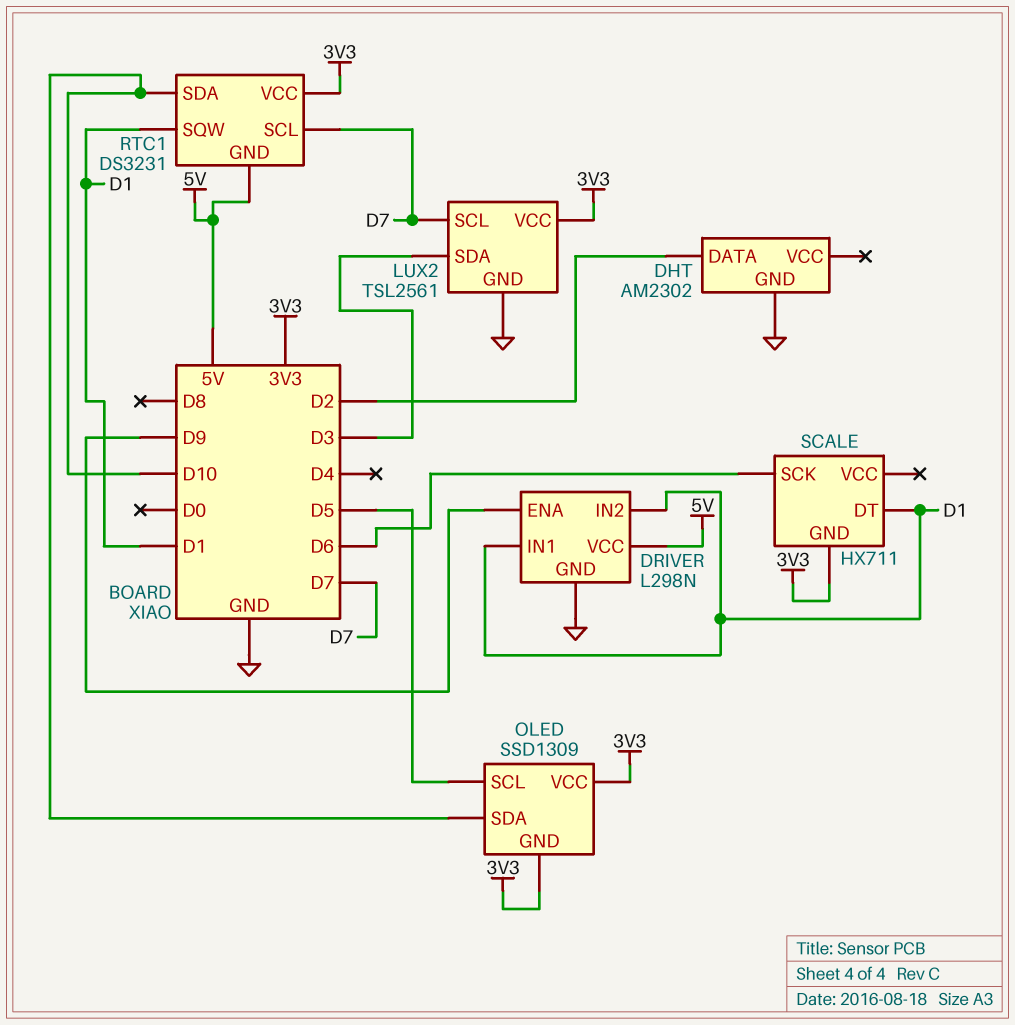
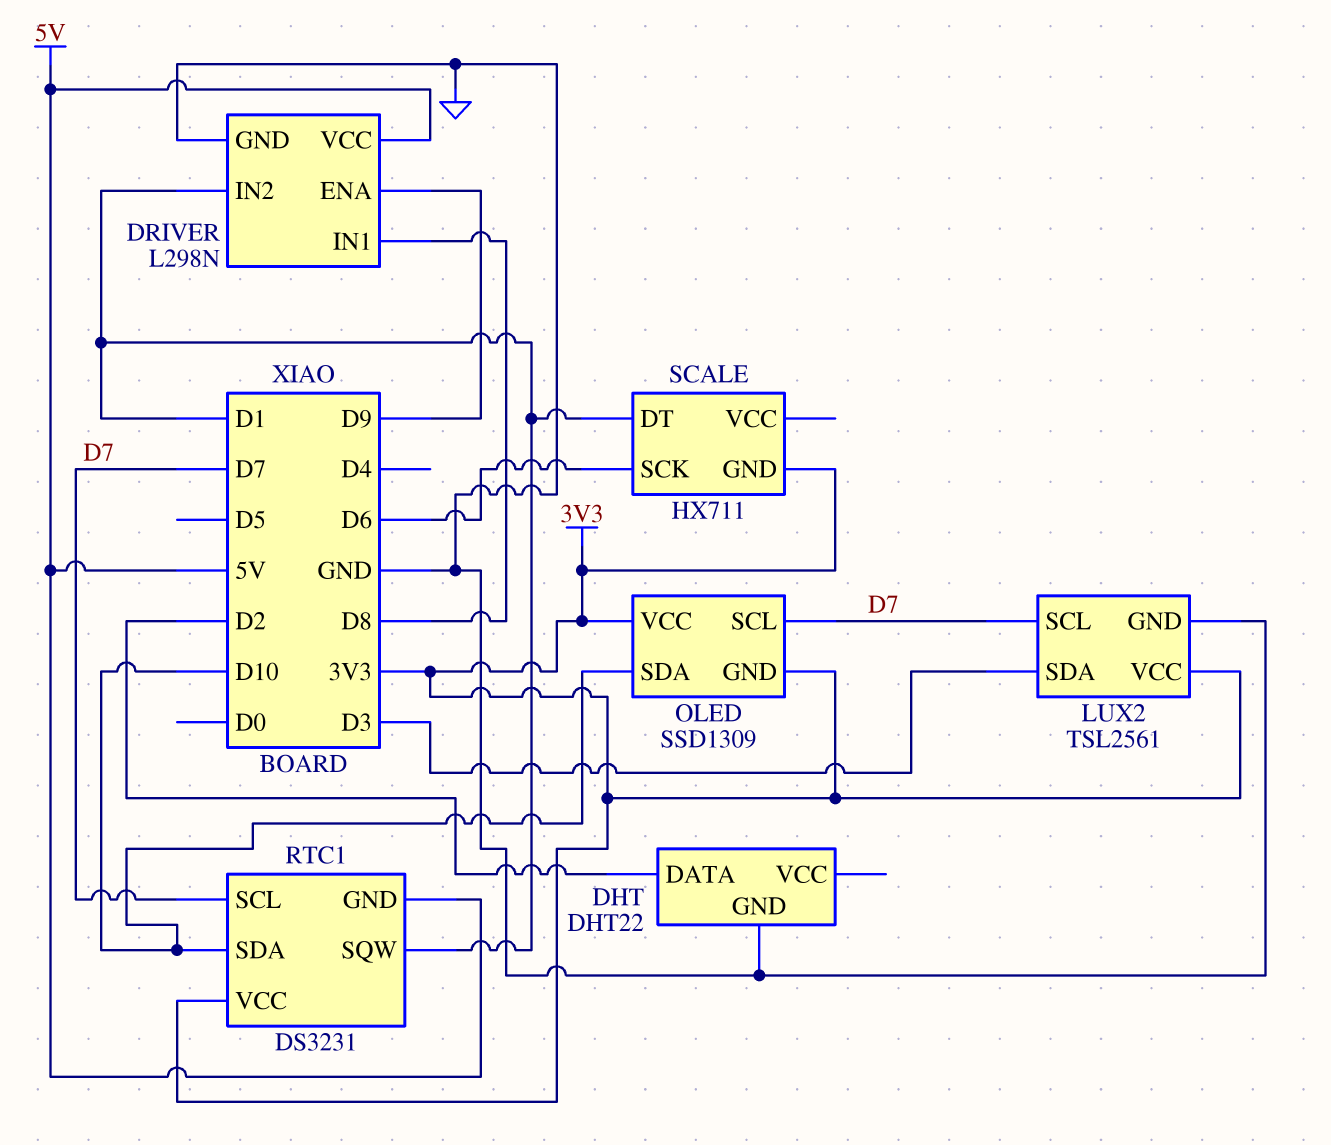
DHT: AM2302 -> DHT22
DRIVER pin IN1: D1 -> D8
OLED pin SCL: D5 -> D7

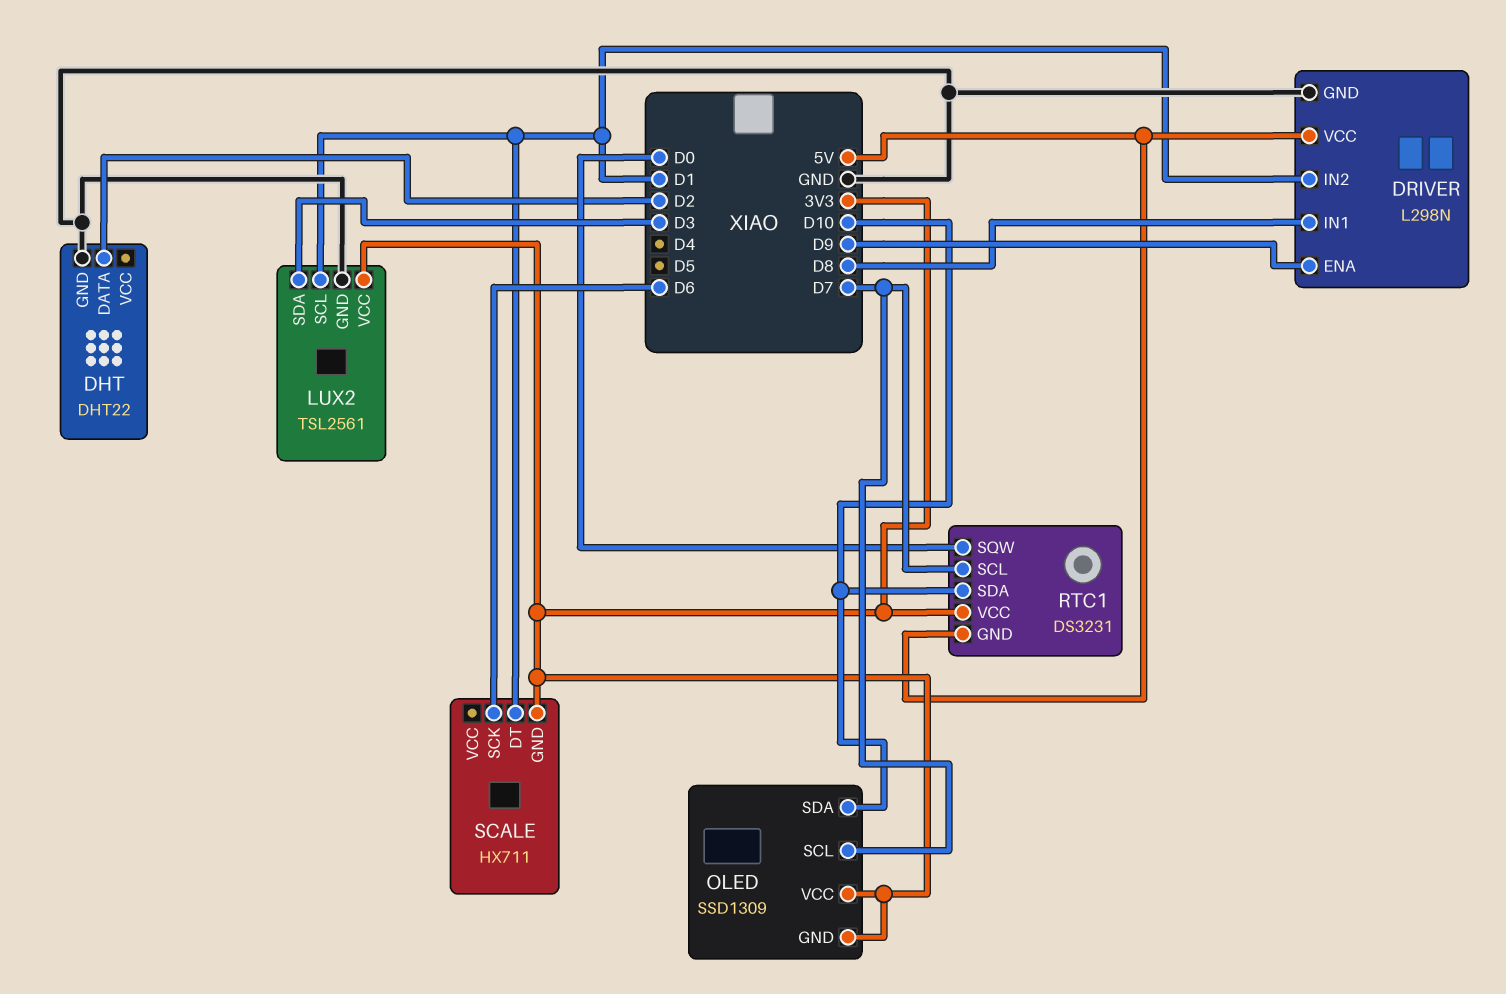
LUX2 pin SCL: D7 -> D1
RTC1 pin SQW: D1 -> D0

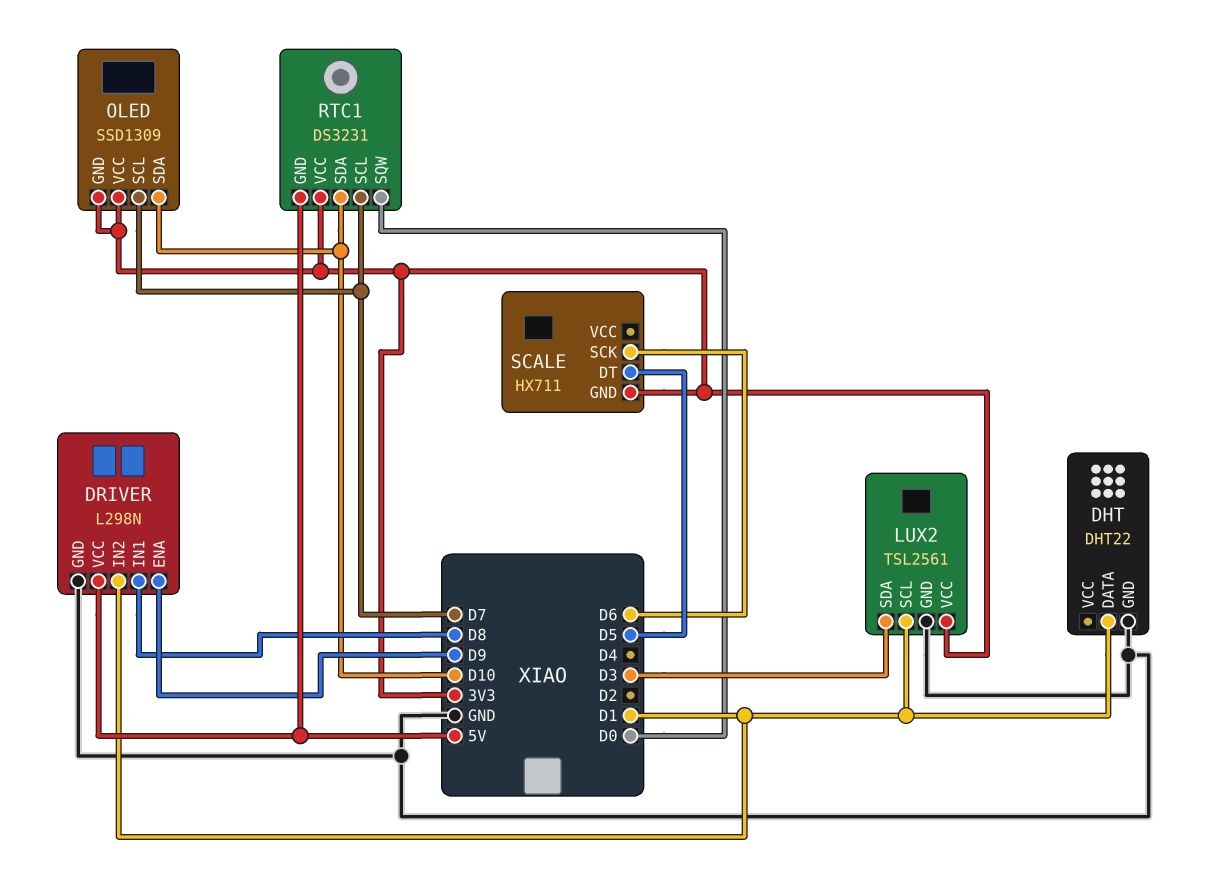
DHT pin DATA: D2 -> D1
SCALE pin DT: D1 -> D5

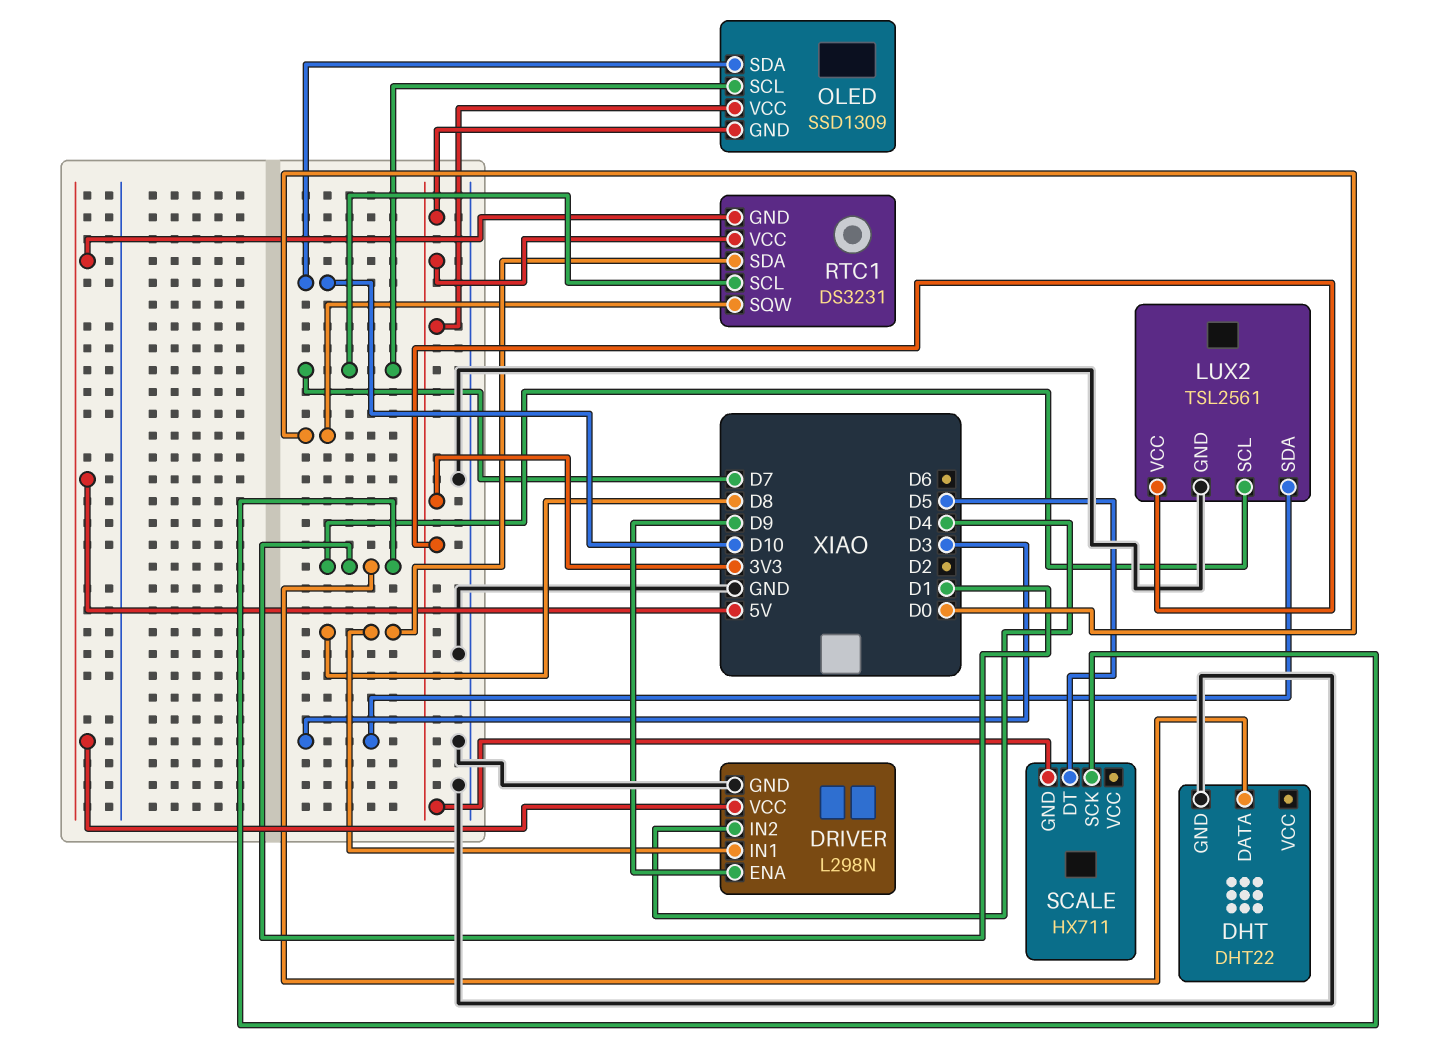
DRIVER pin IN2: D1 -> D4
RTC1 pin SDA: D10 -> D8
SCALE pin SCK: D6 -> D1

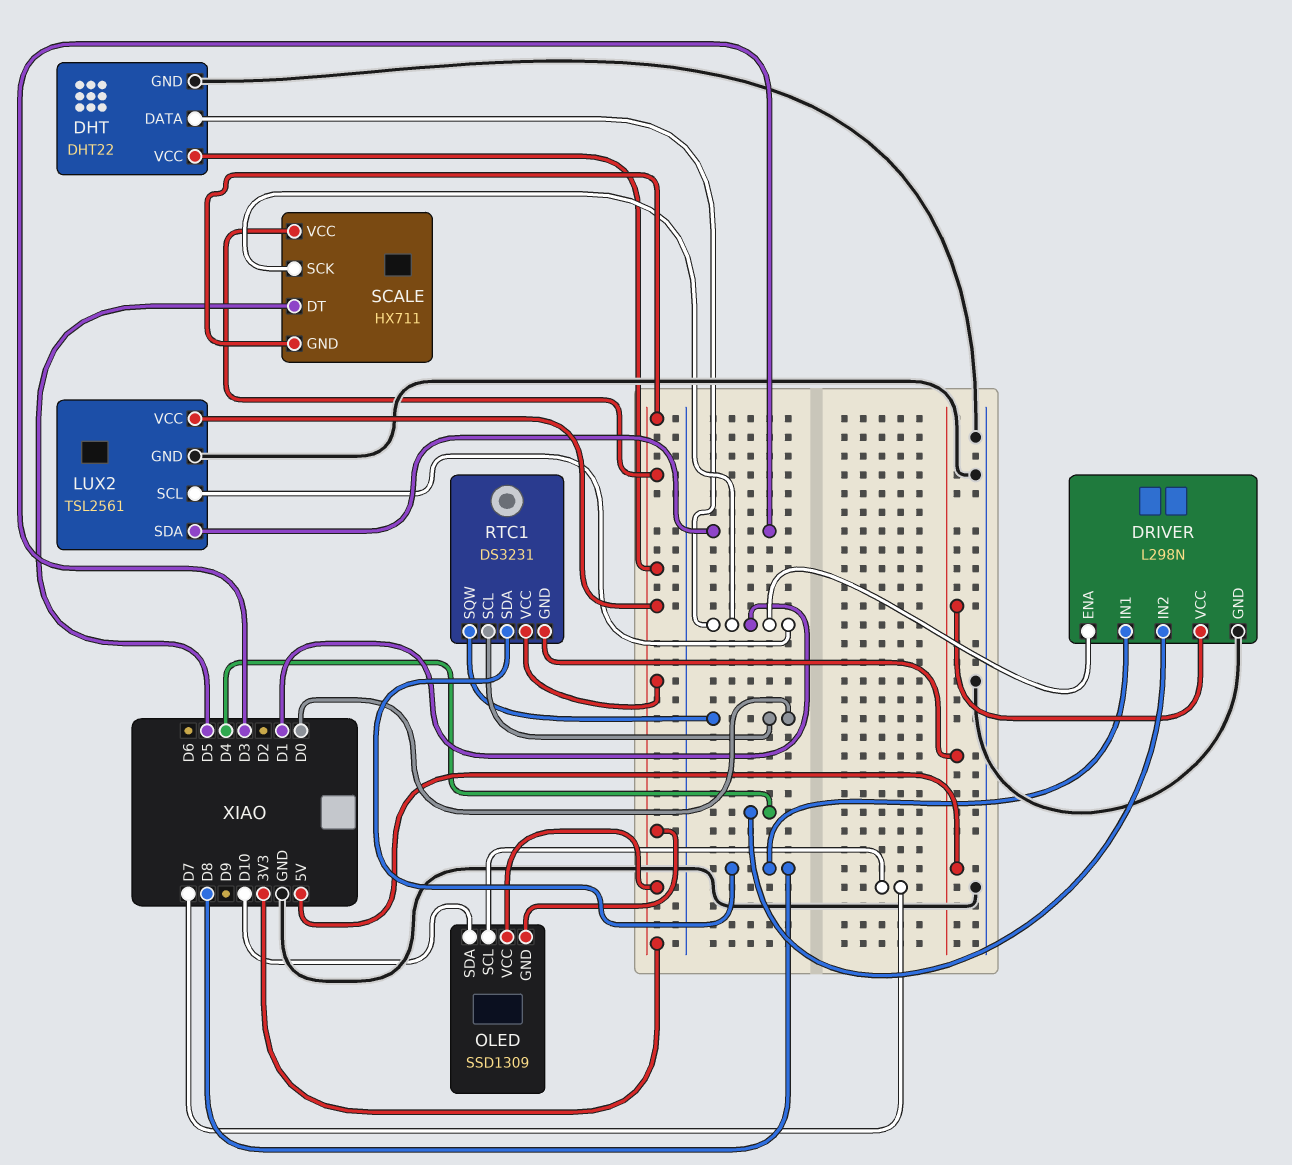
DHT pin VCC: none -> 3V3
DRIVER pin ENA: D9 -> D1
RTC1 pin SCL: D7 -> D0
SCALE pin VCC: none -> 3V3

